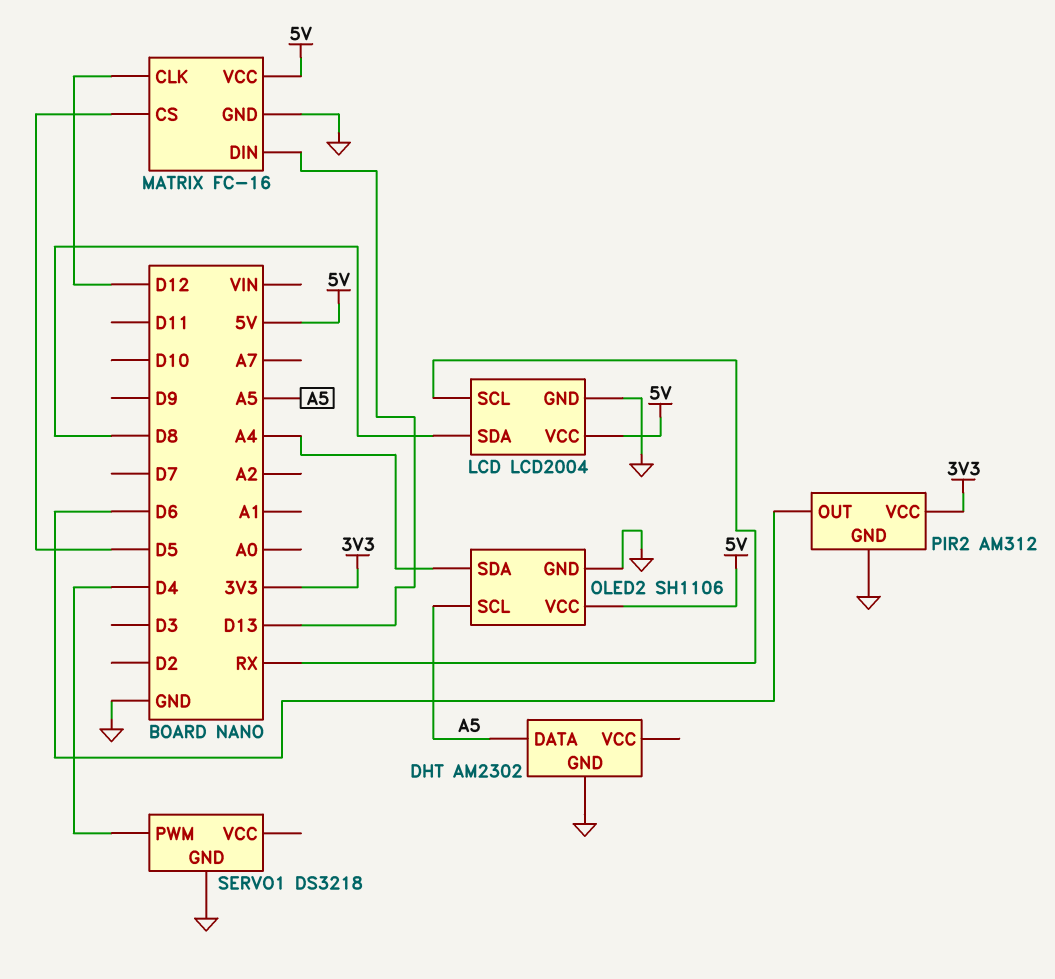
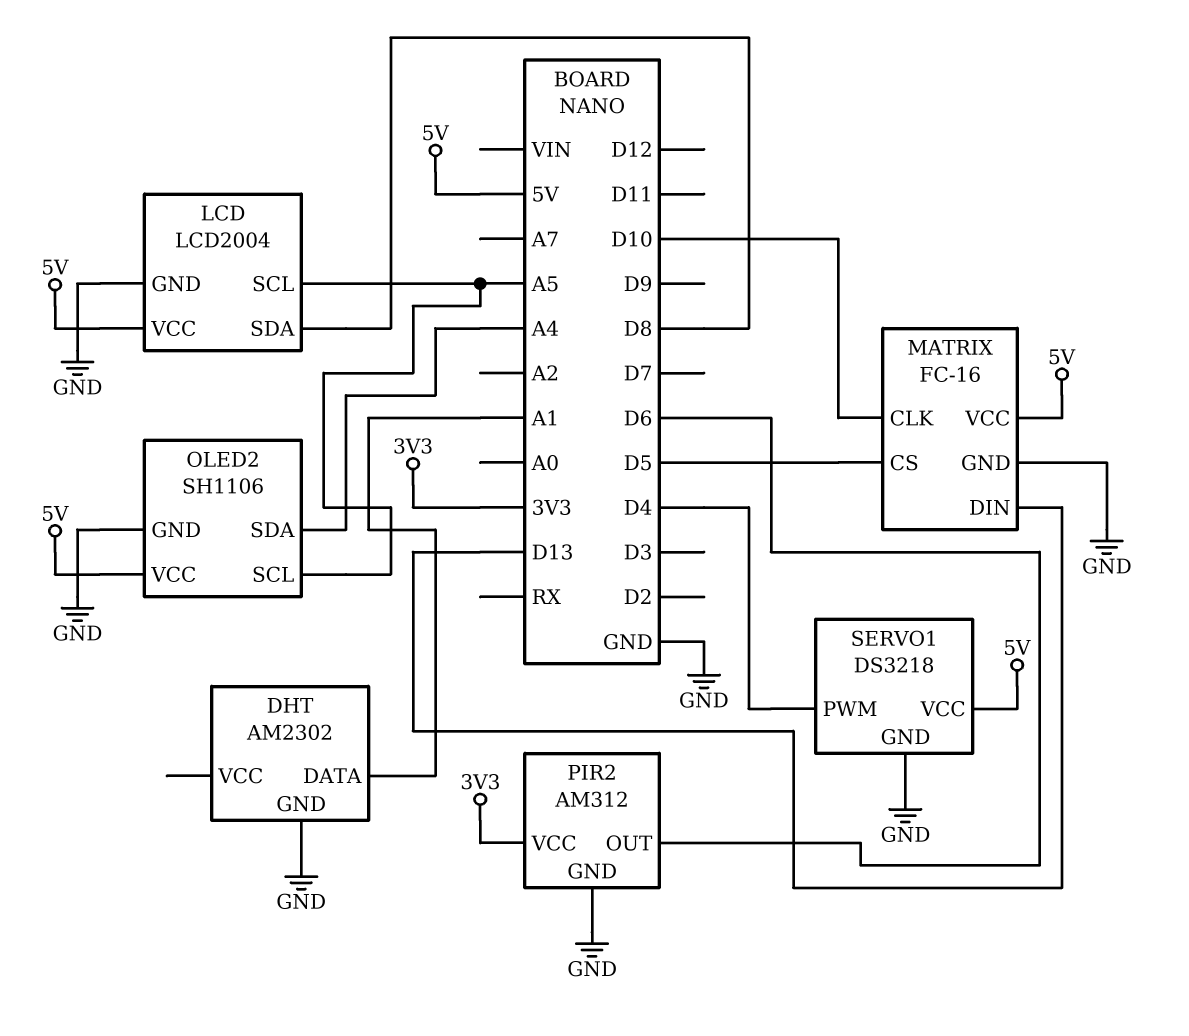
DHT pin DATA: A5 -> A1
LCD pin SCL: RX -> A5
MATRIX pin CLK: D12 -> D10
SERVO1 pin VCC: none -> 5V

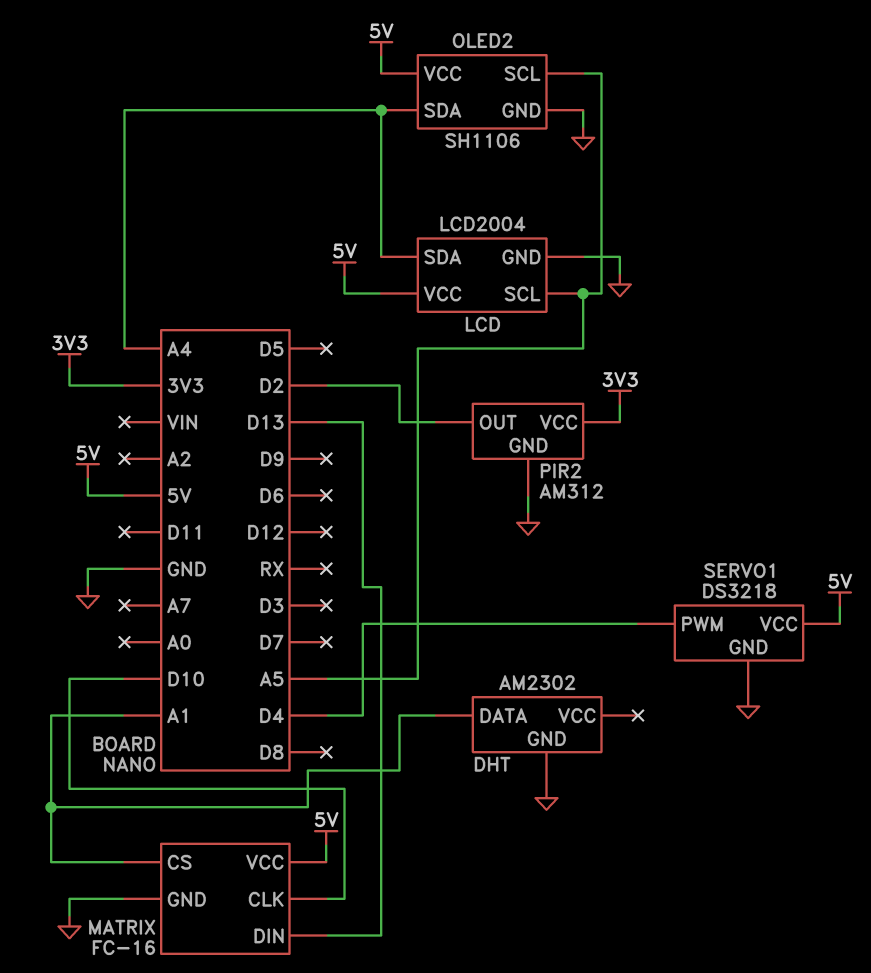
LCD pin SDA: D8 -> A4
MATRIX pin CS: D5 -> A1
PIR2 pin OUT: D6 -> D2

